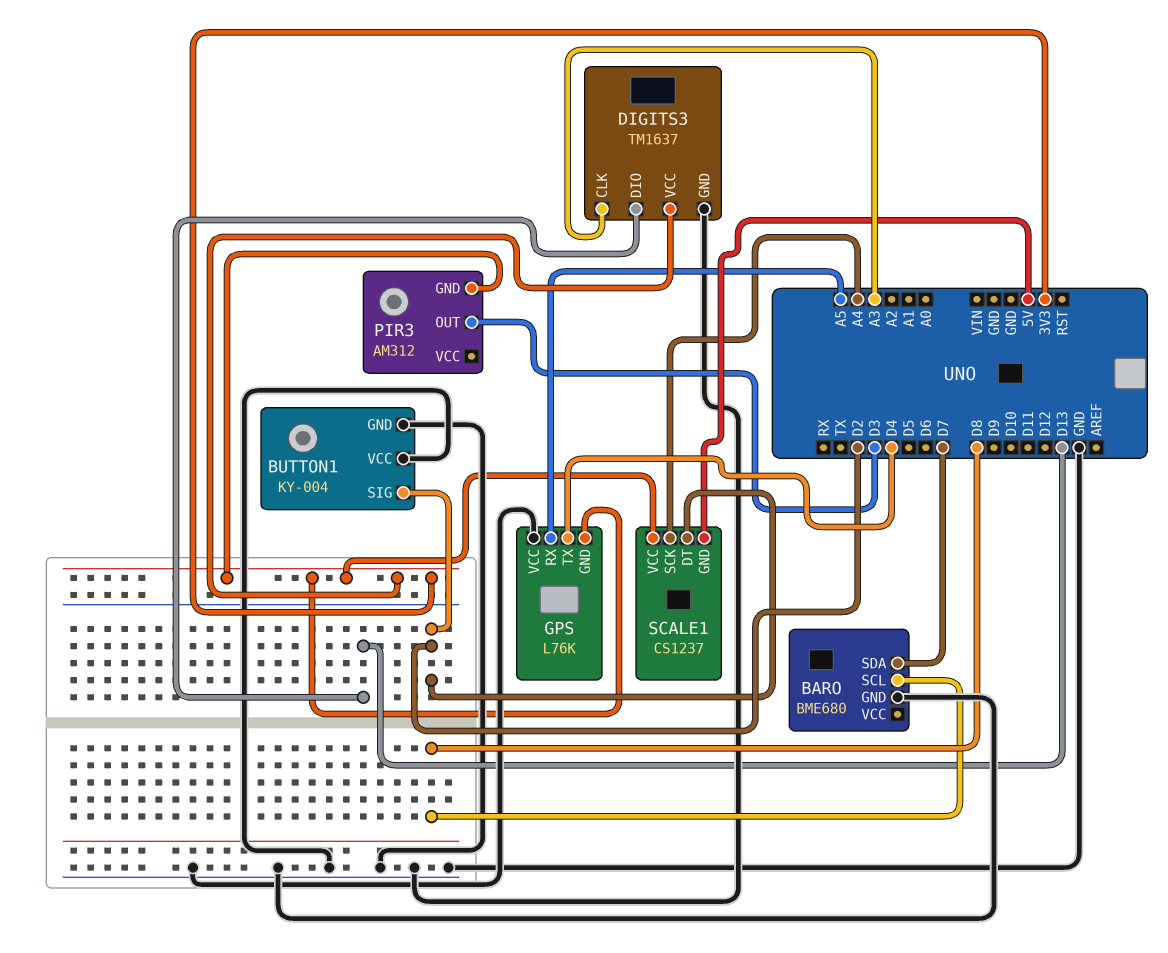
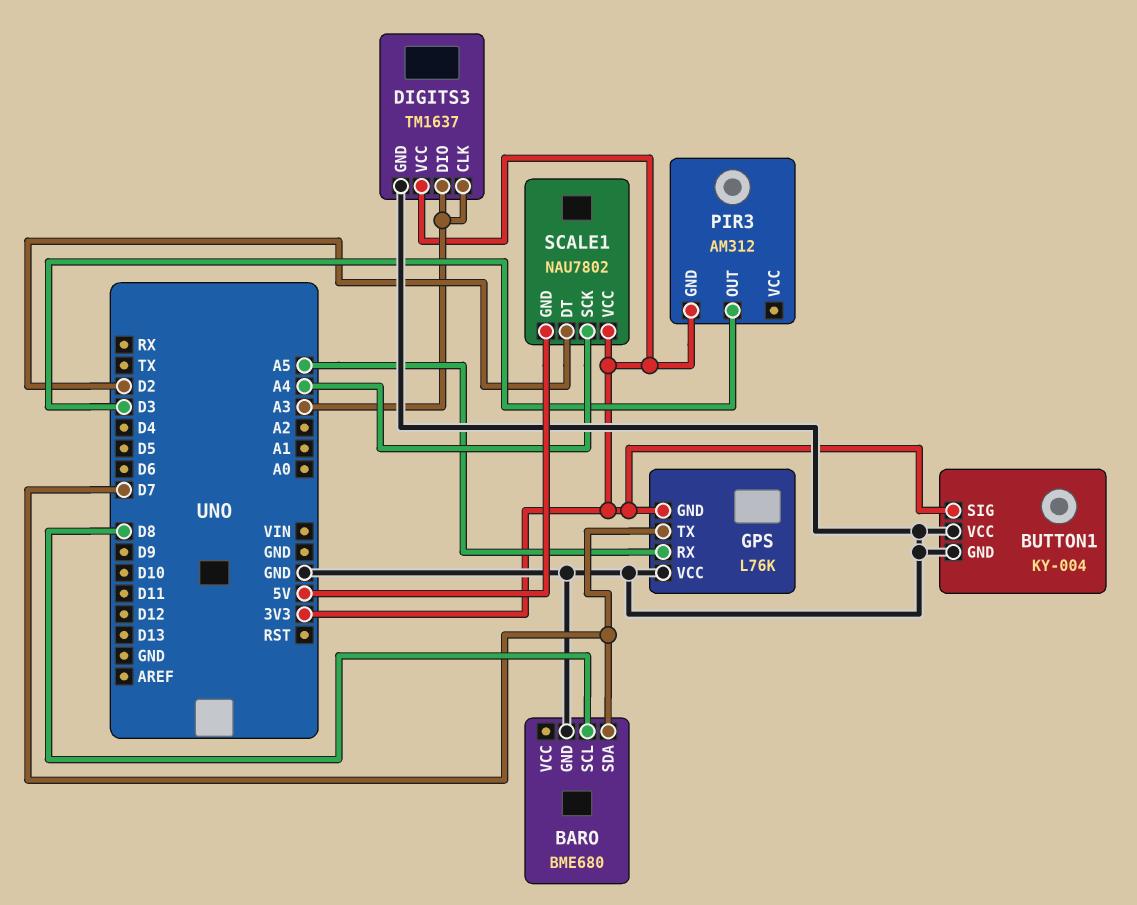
BUTTON1 pin SIG: D2 -> 3V3
DIGITS3 pin DIO: D13 -> A3
GPS pin TX: D4 -> D7
SCALE1: CS1237 -> NAU7802

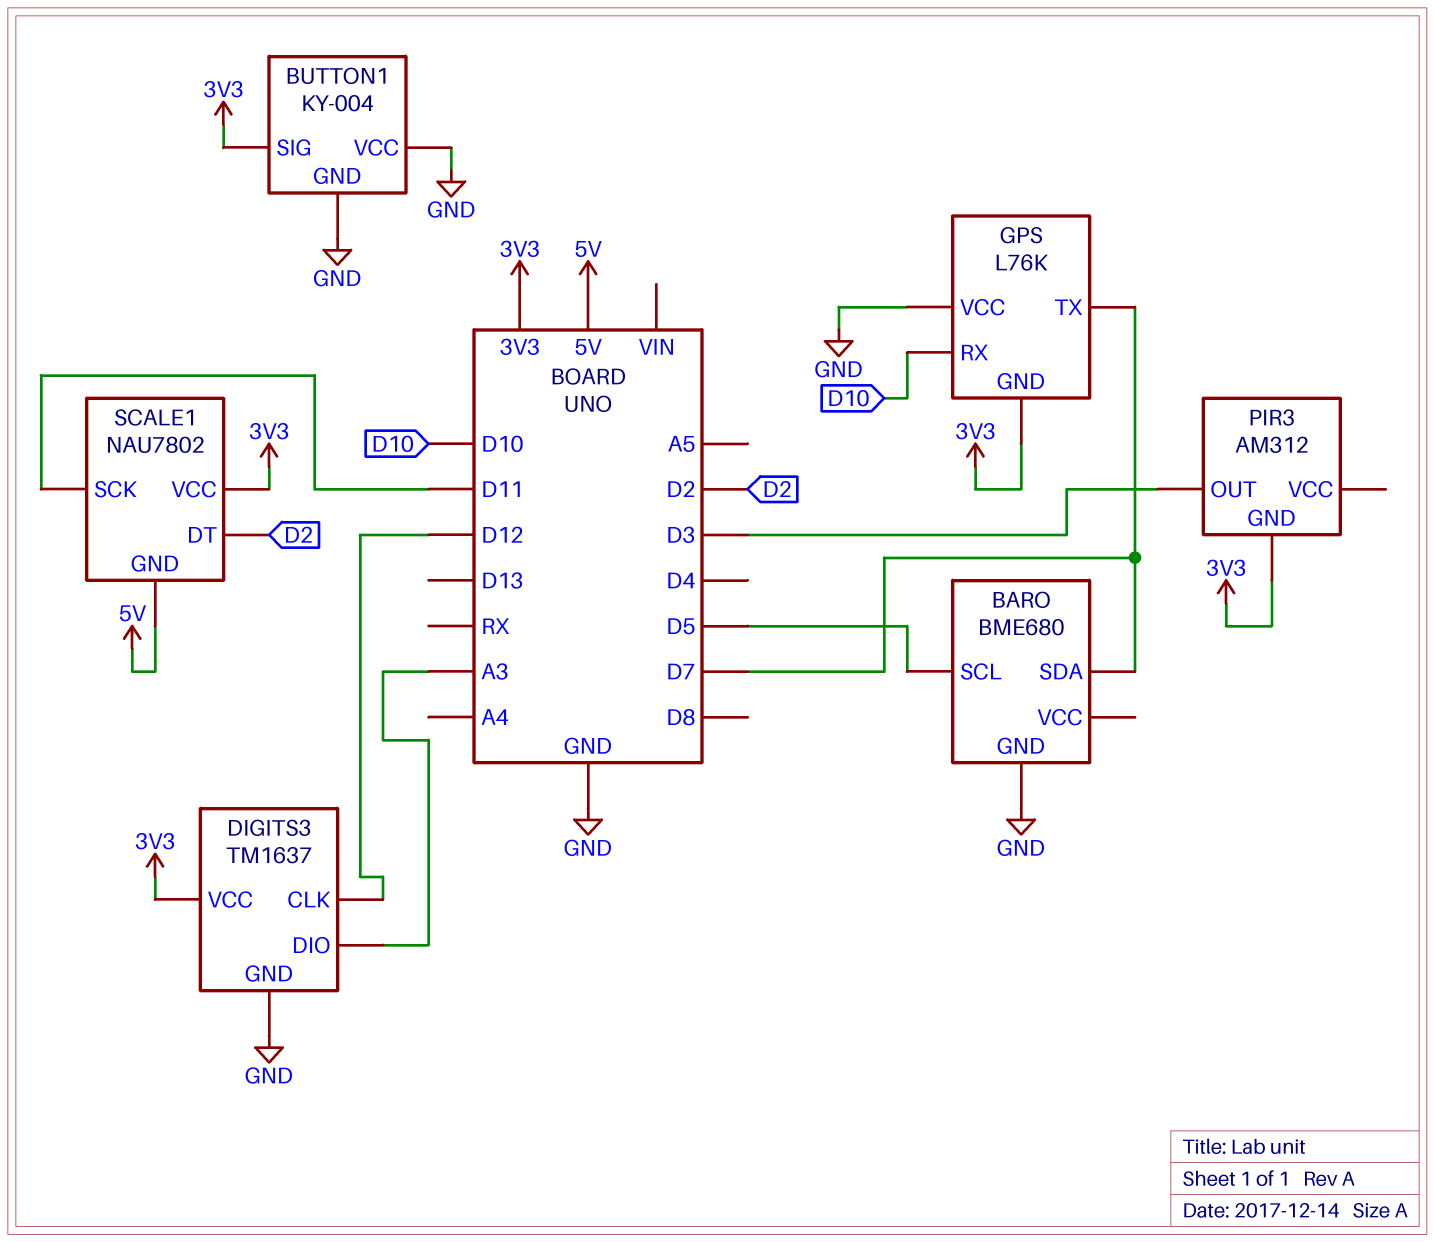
BARO pin SCL: D8 -> D5
DIGITS3 pin CLK: A3 -> D12
GPS pin RX: A5 -> D10
SCALE1 pin SCK: A4 -> D11

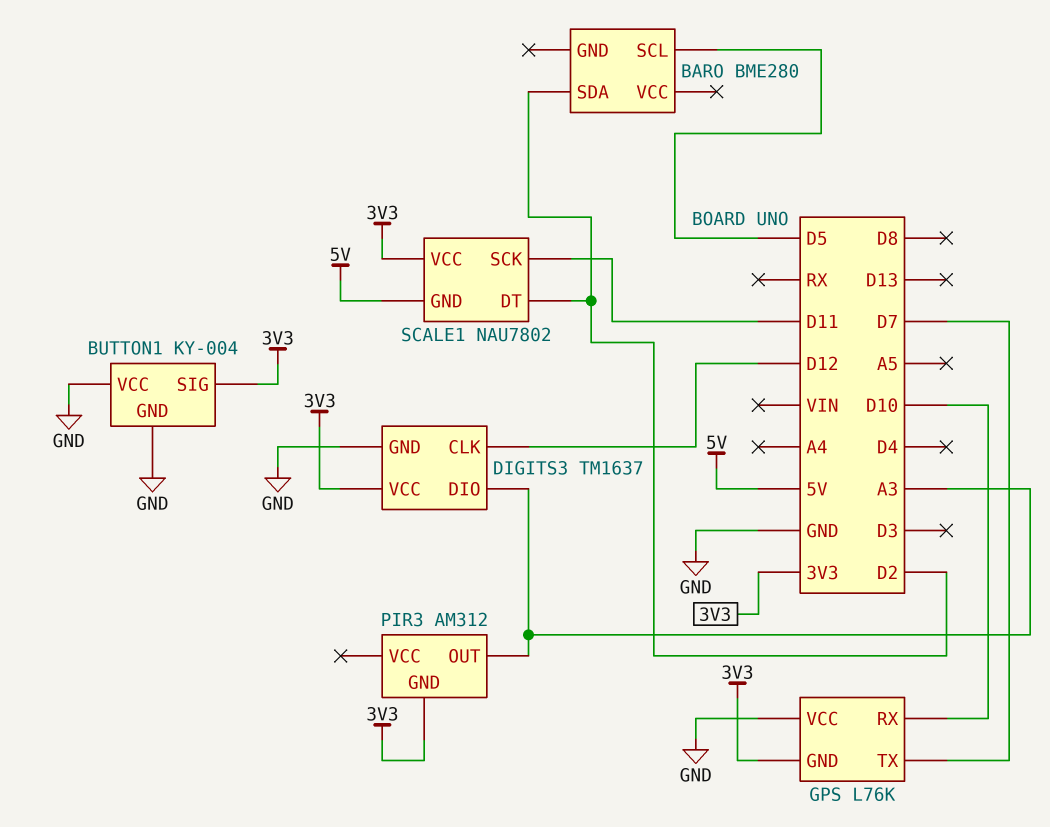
BARO: BME680 -> BME280
BARO pin GND: GND -> none
BARO pin SDA: D7 -> D2
PIR3 pin OUT: D3 -> A3

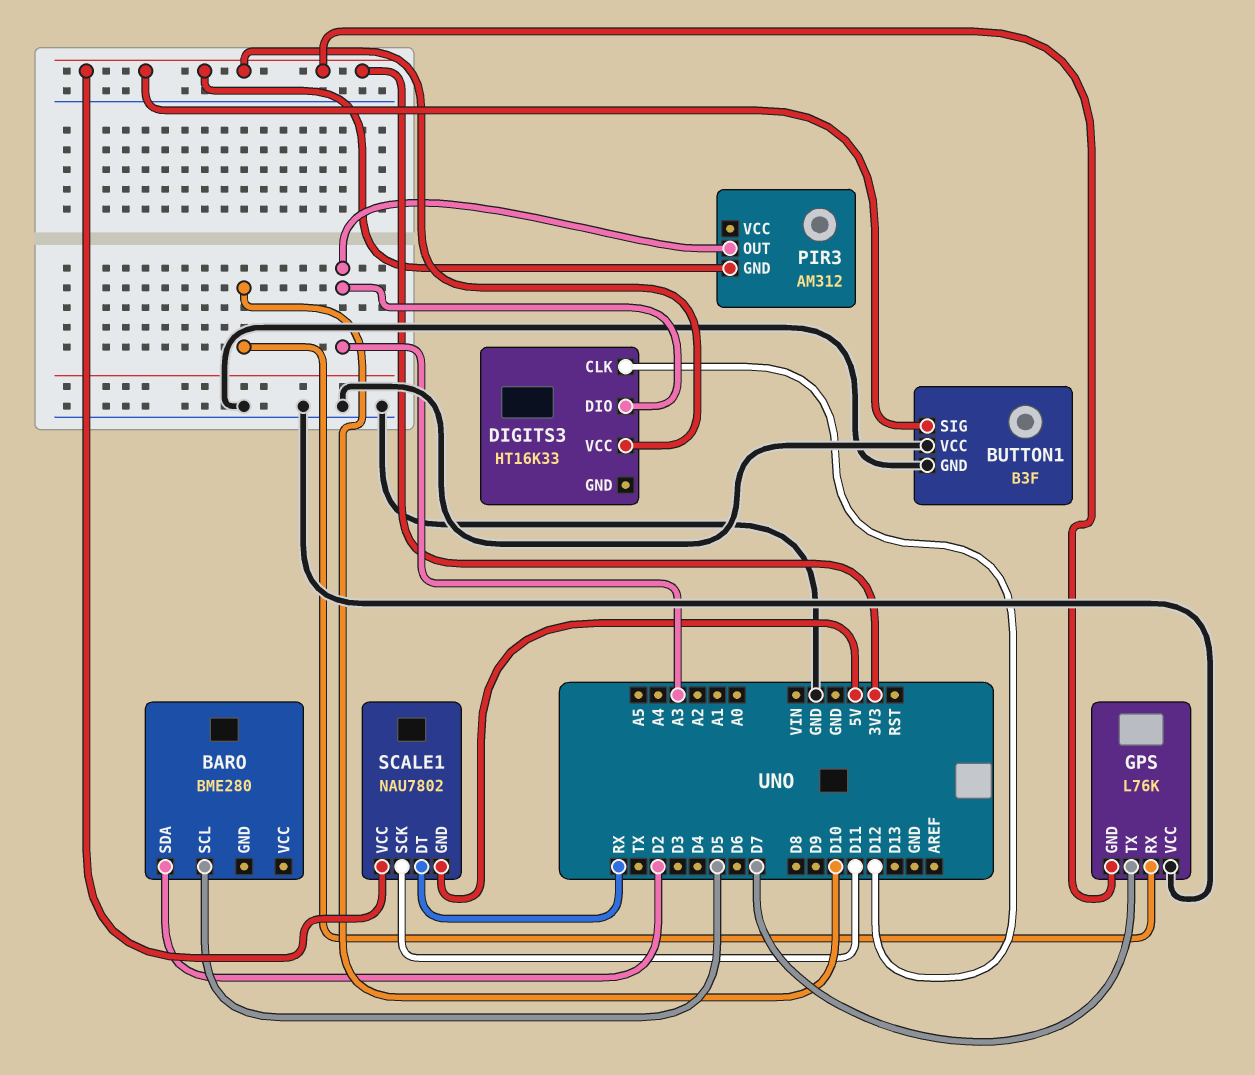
BUTTON1: KY-004 -> B3F
DIGITS3: TM1637 -> HT16K33
DIGITS3 pin GND: GND -> none
SCALE1 pin DT: D2 -> RX

